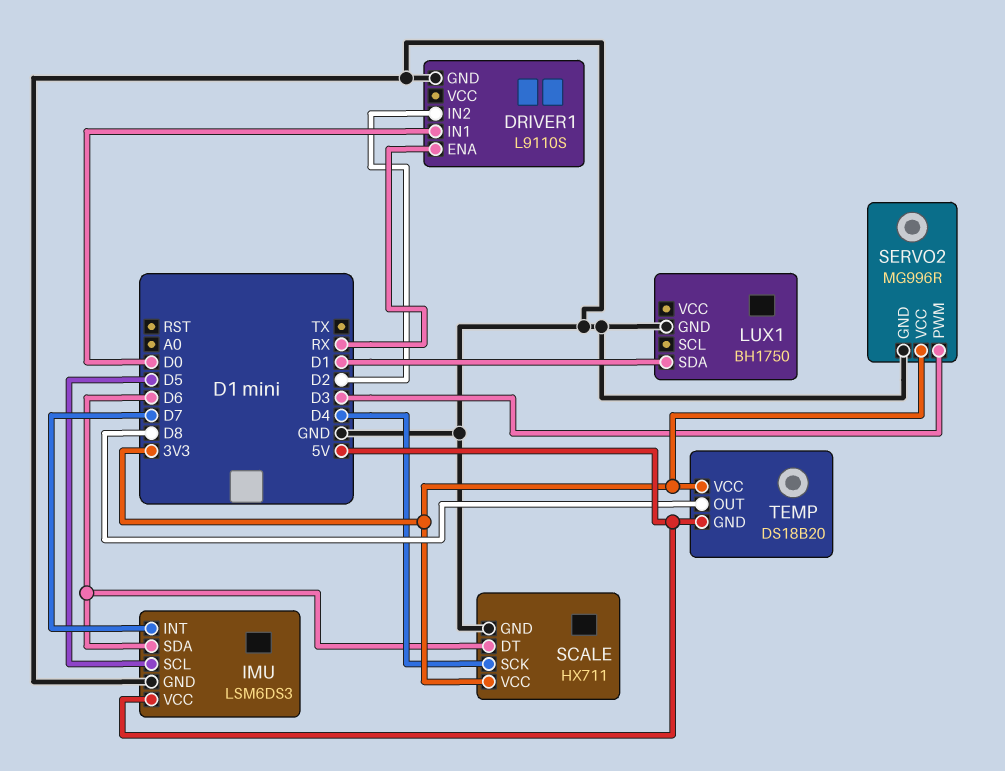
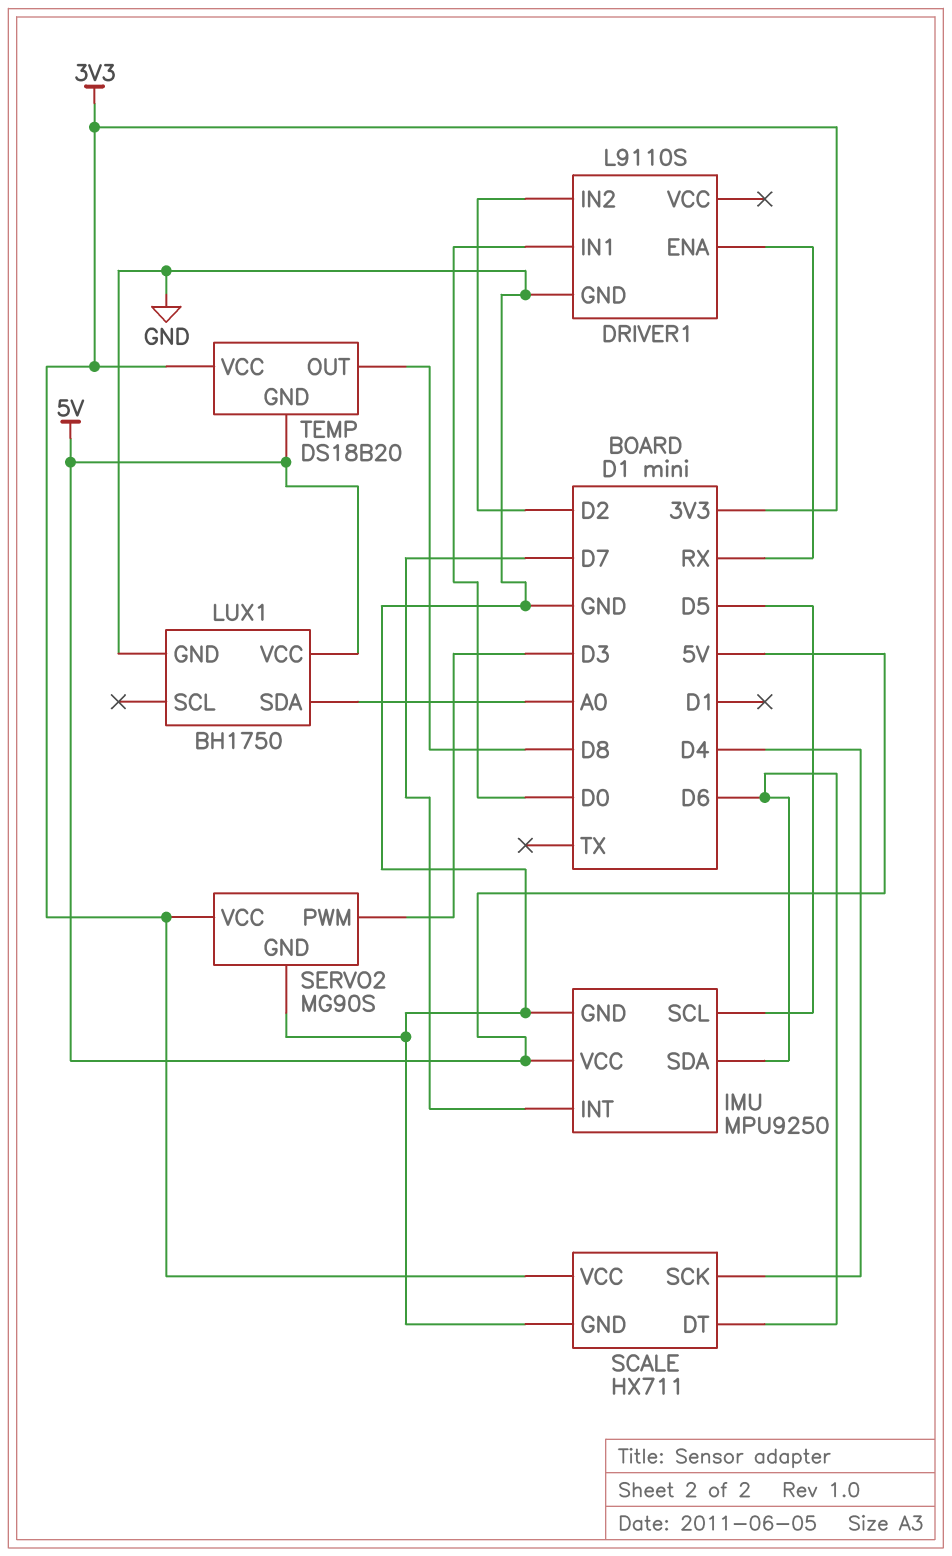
IMU: LSM6DS3 -> MPU9250
LUX1 pin SDA: D1 -> A0
LUX1 pin VCC: none -> 5V
SERVO2: MG996R -> MG90S

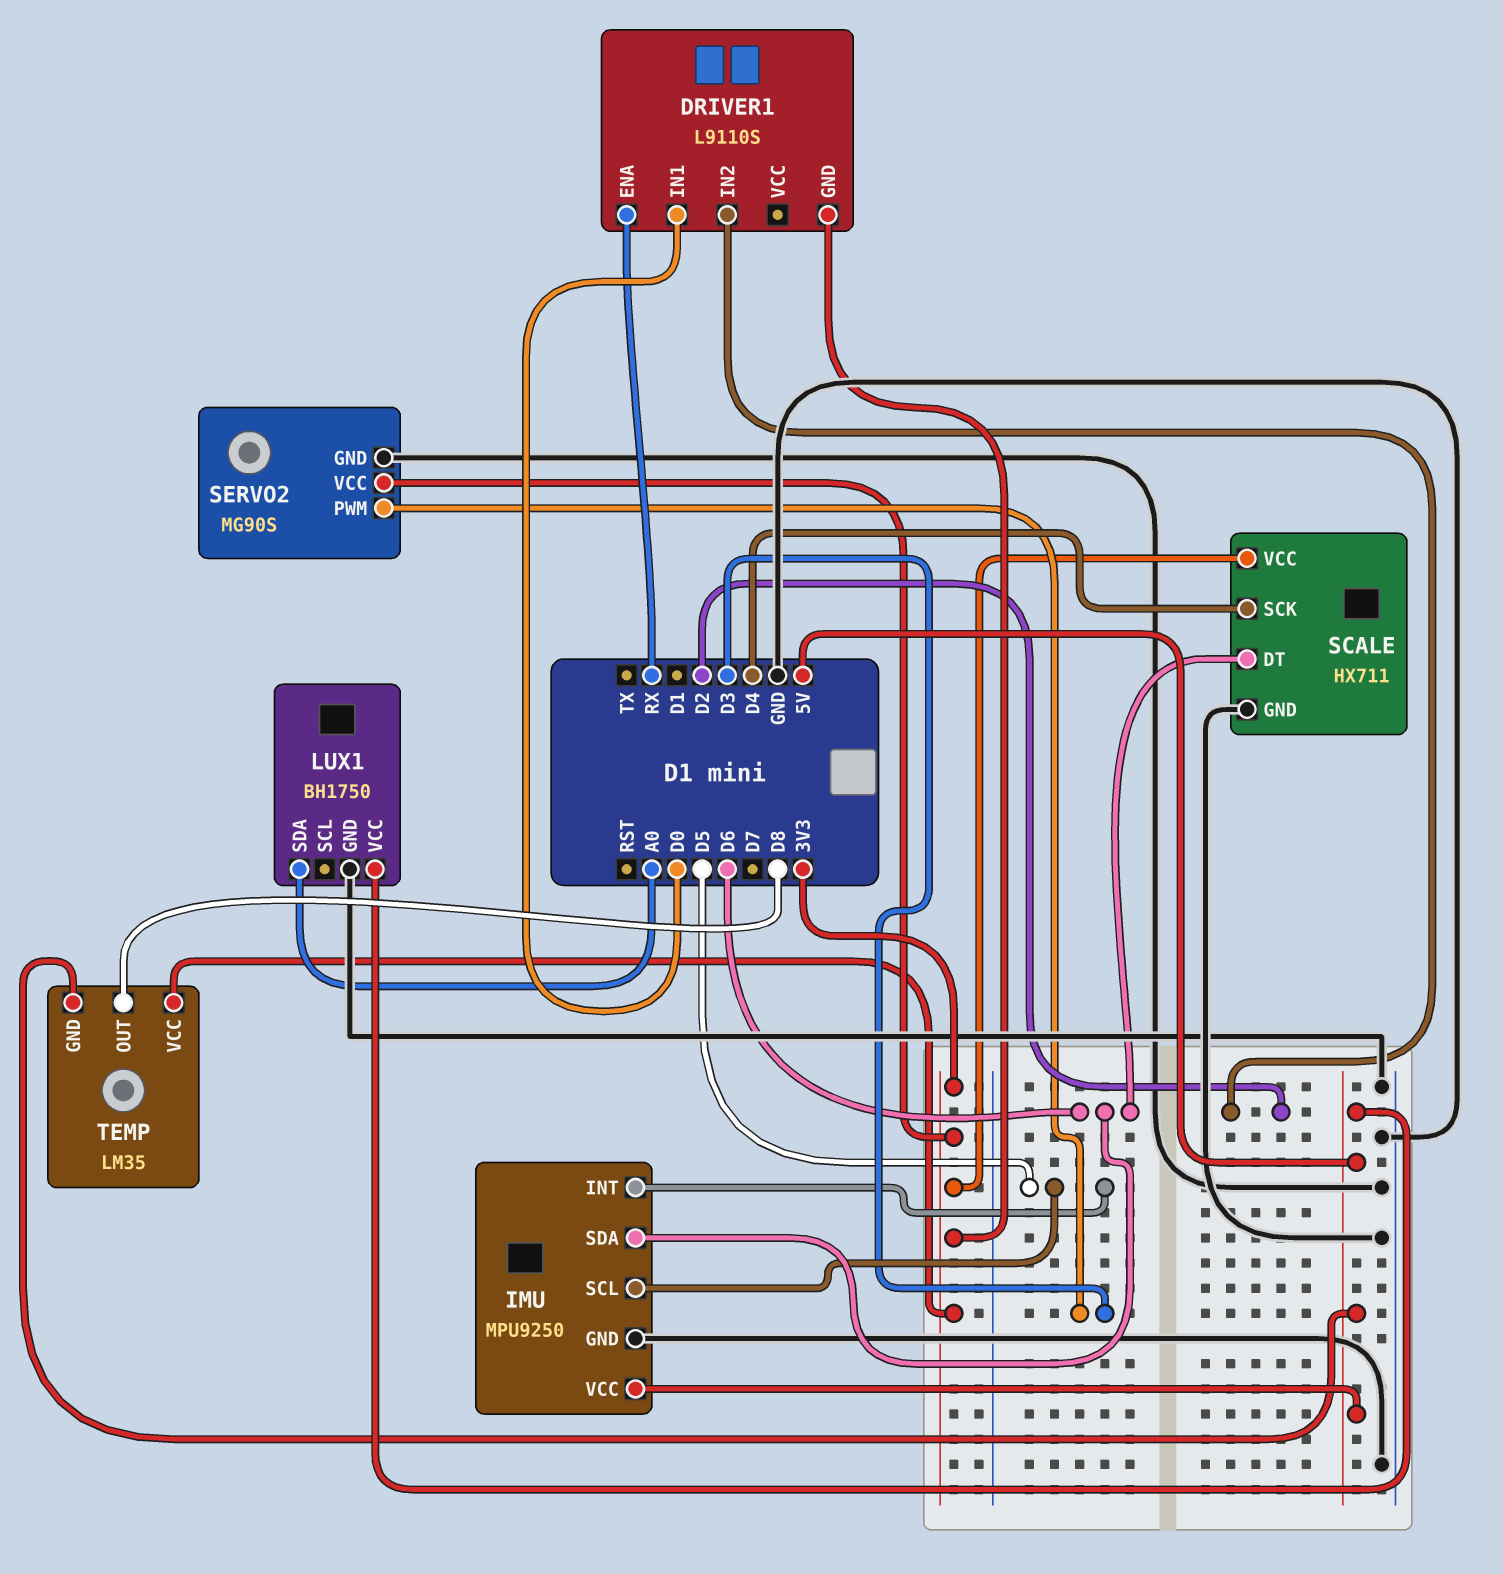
DRIVER1 pin GND: GND -> 3V3
IMU pin INT: D7 -> D5
TEMP: DS18B20 -> LM35

